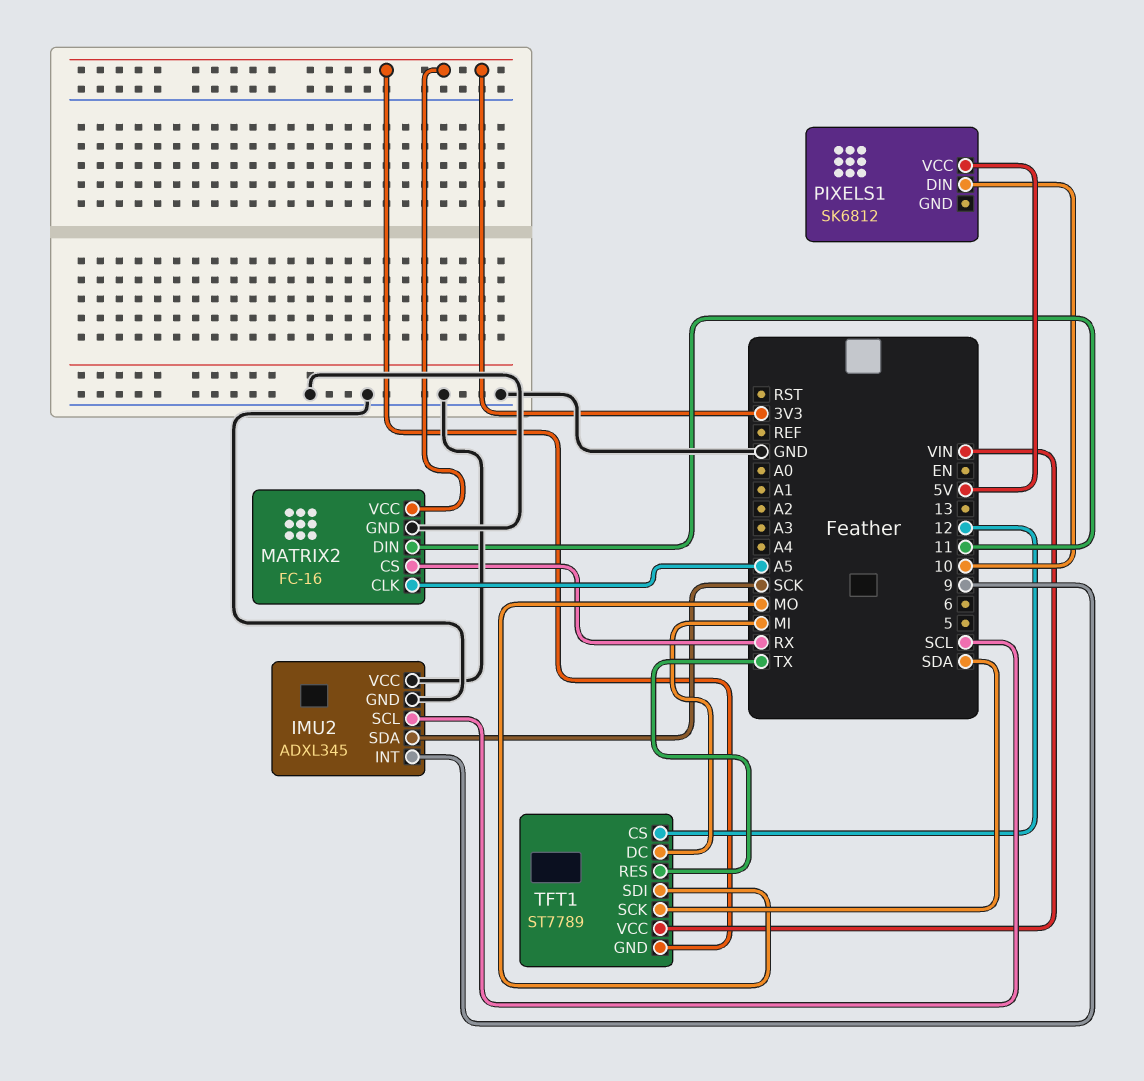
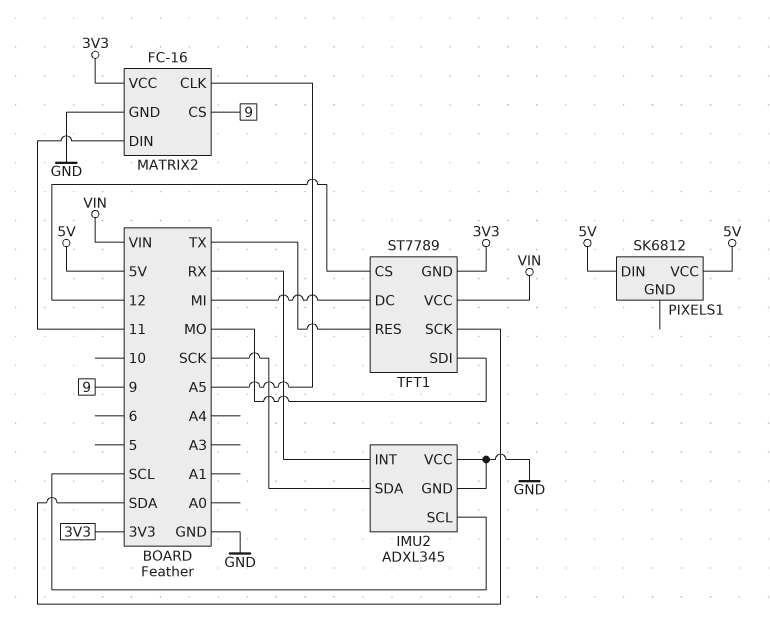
IMU2 pin INT: 9 -> RX
MATRIX2 pin CS: RX -> 9
PIXELS1 pin DIN: 10 -> 5V

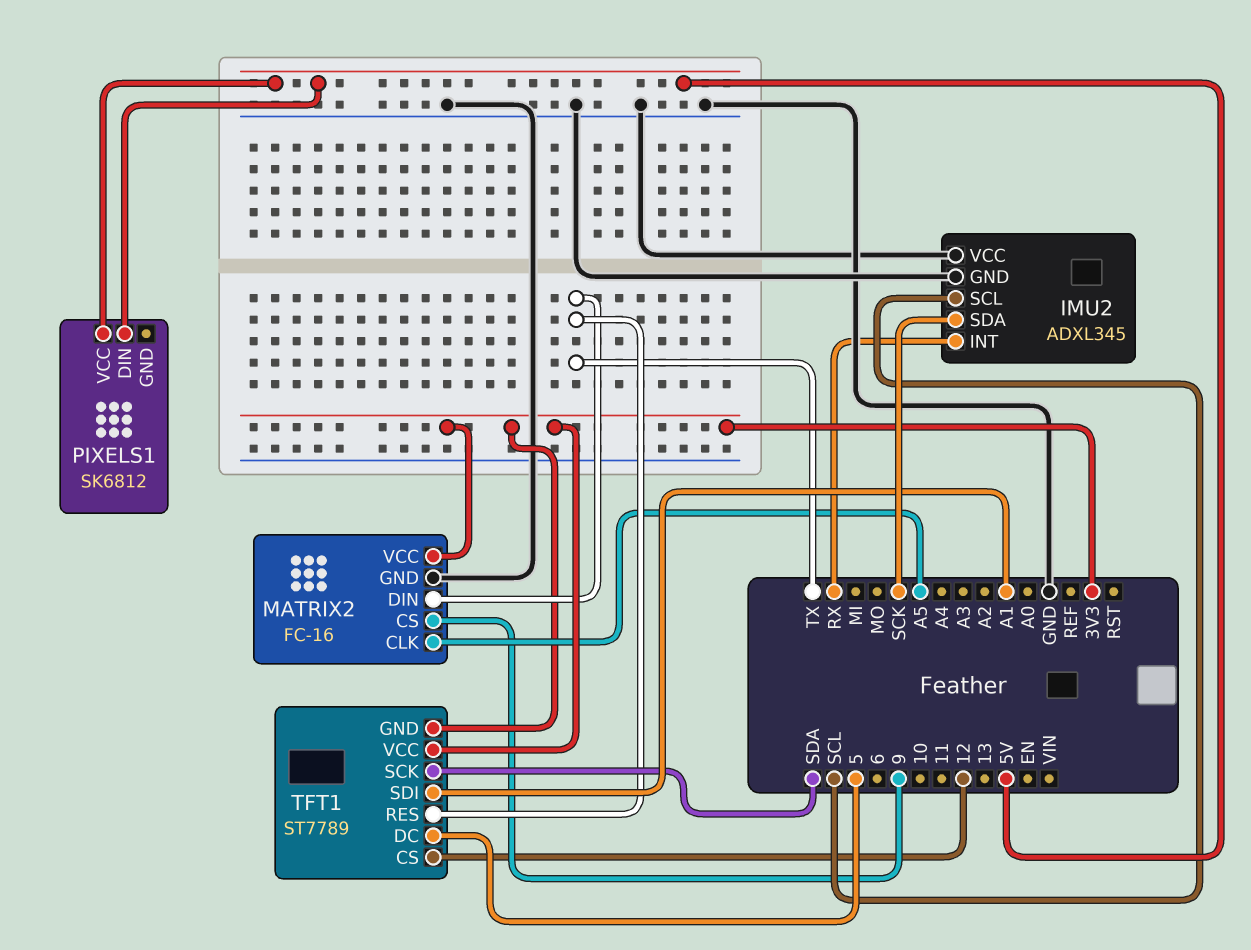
MATRIX2 pin DIN: 11 -> TX
TFT1 pin DC: MI -> 5
TFT1 pin SDI: MO -> A1
TFT1 pin VCC: VIN -> 3V3

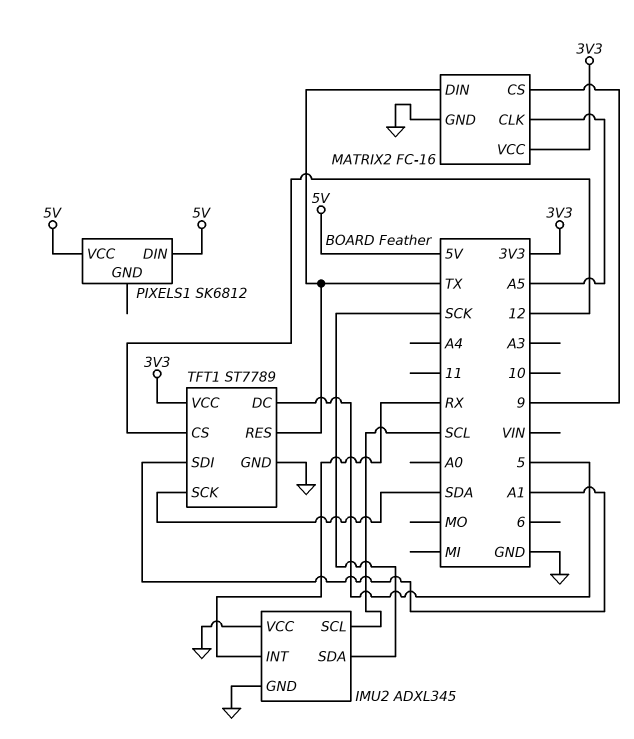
TFT1 pin GND: 3V3 -> GND

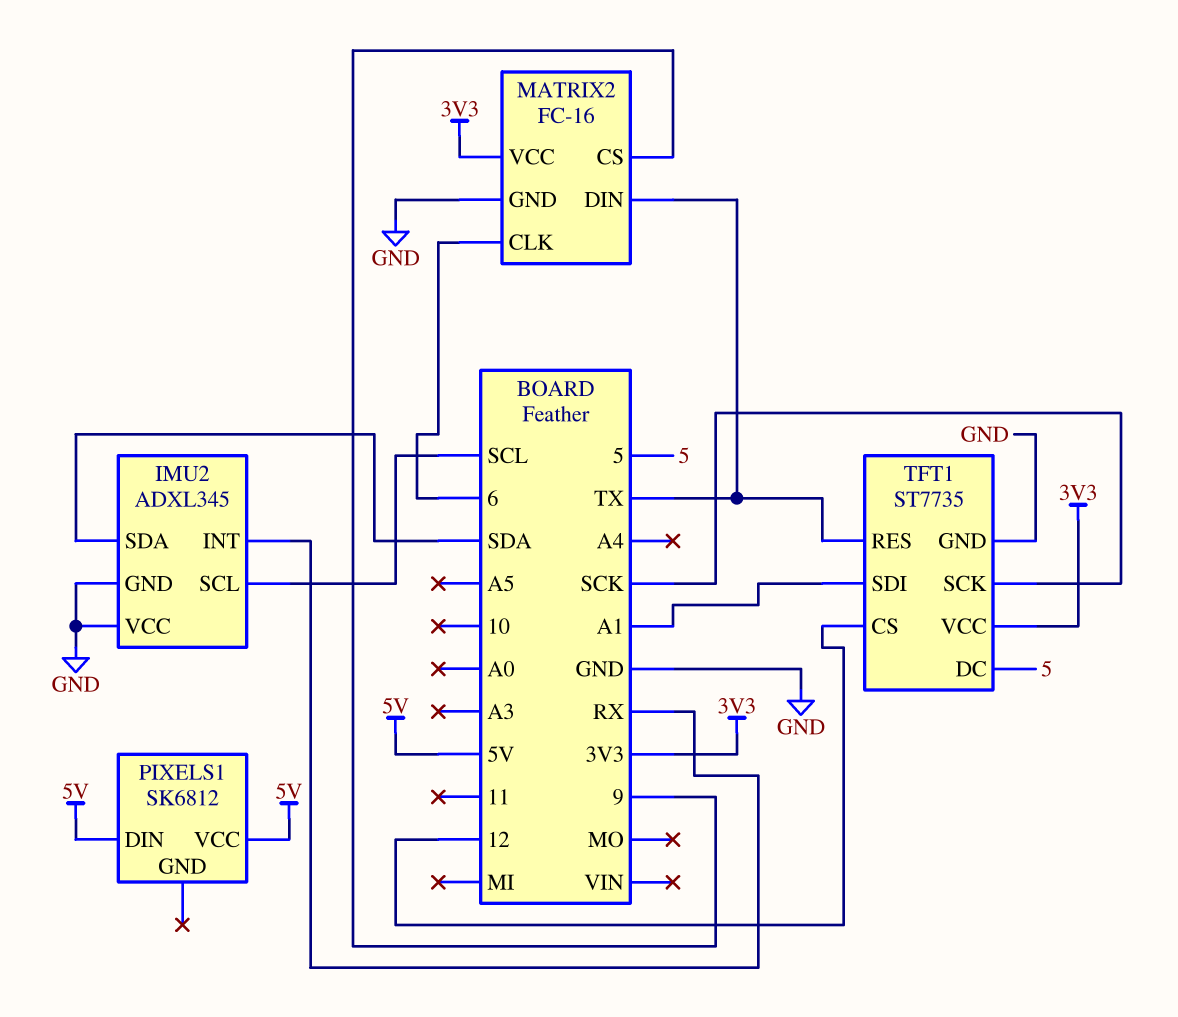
IMU2 pin SDA: SCK -> SDA
MATRIX2 pin CLK: A5 -> 6
TFT1: ST7789 -> ST7735
TFT1 pin SCK: SDA -> SCK

